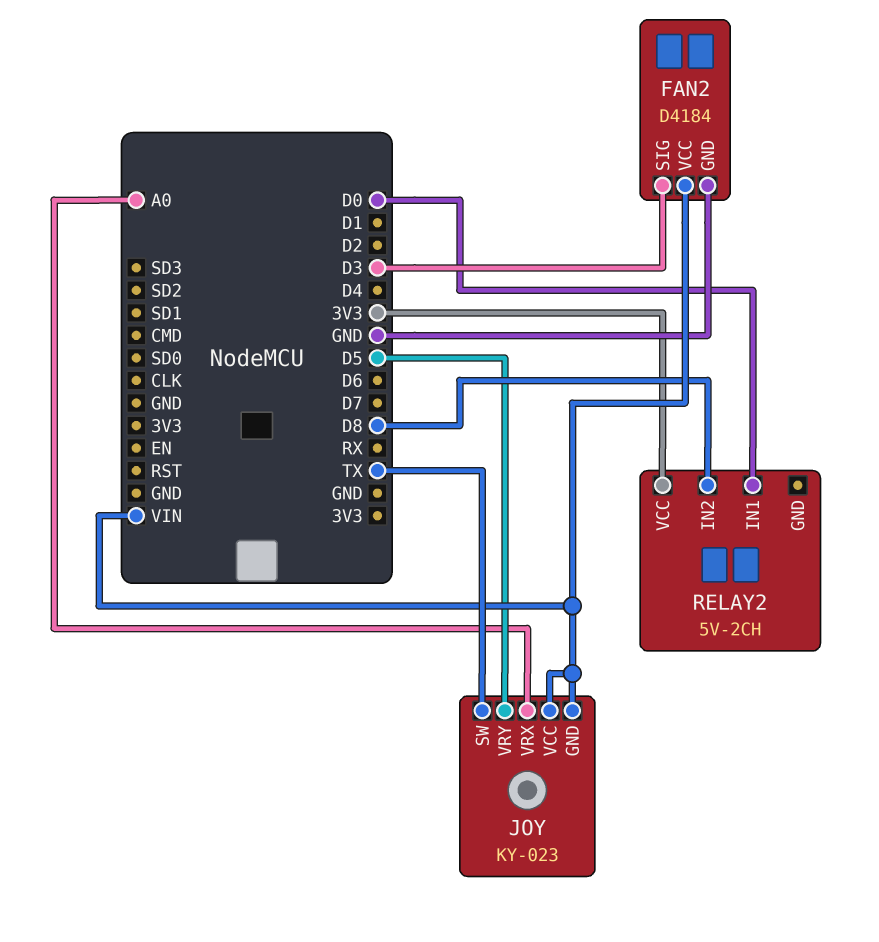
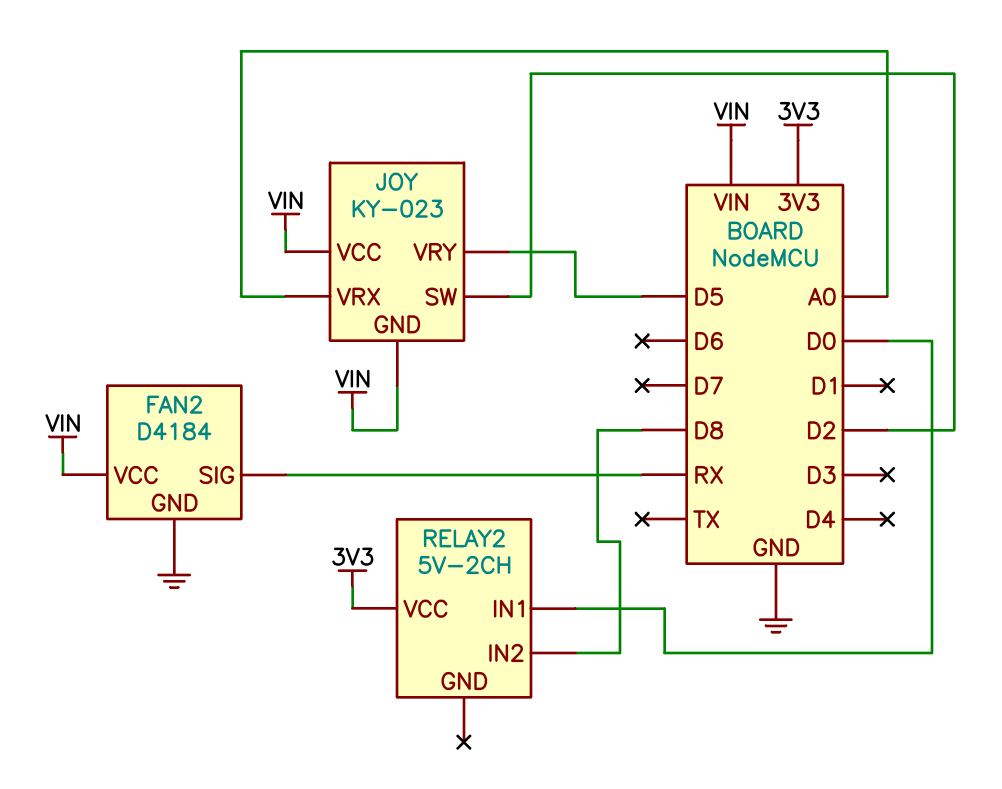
FAN2 pin SIG: D3 -> RX
JOY pin SW: TX -> D2

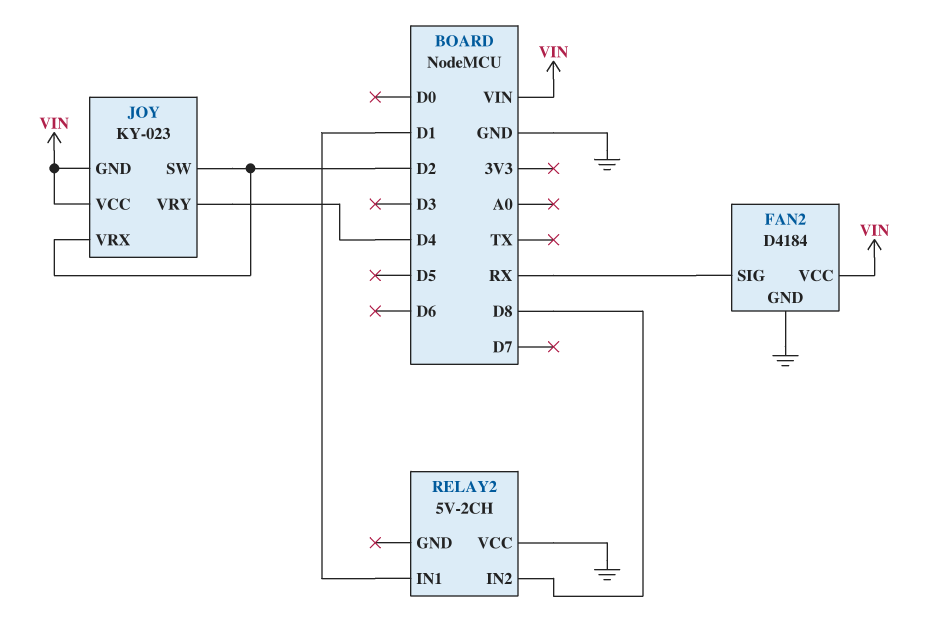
JOY pin VRX: A0 -> D2
JOY pin VRY: D5 -> D4
RELAY2 pin IN1: D0 -> D1
RELAY2 pin VCC: 3V3 -> GND

